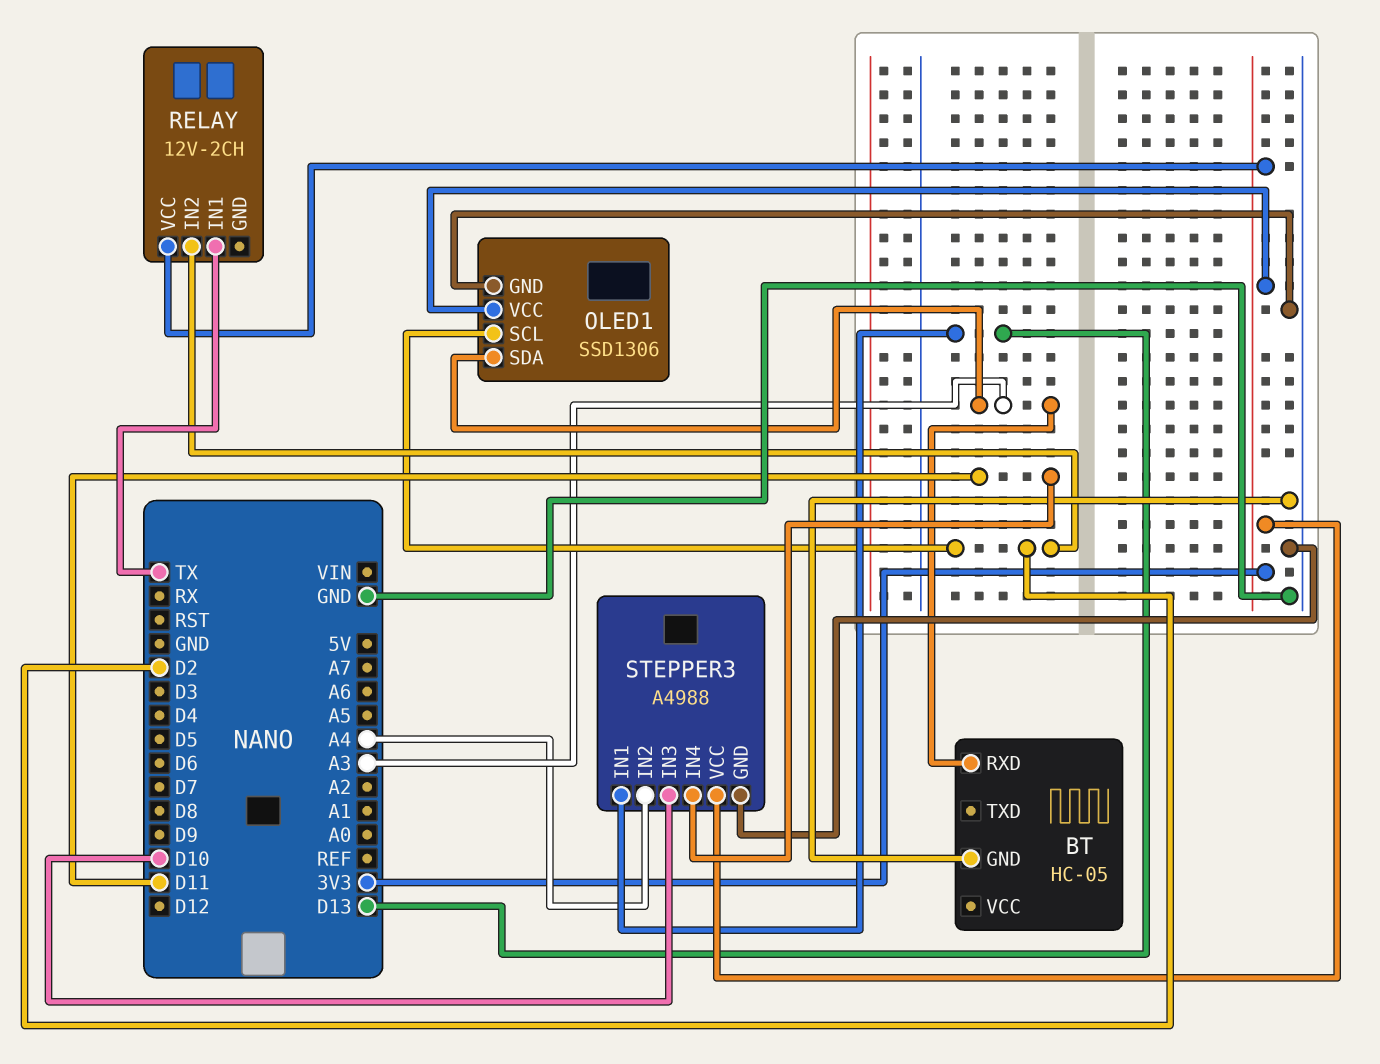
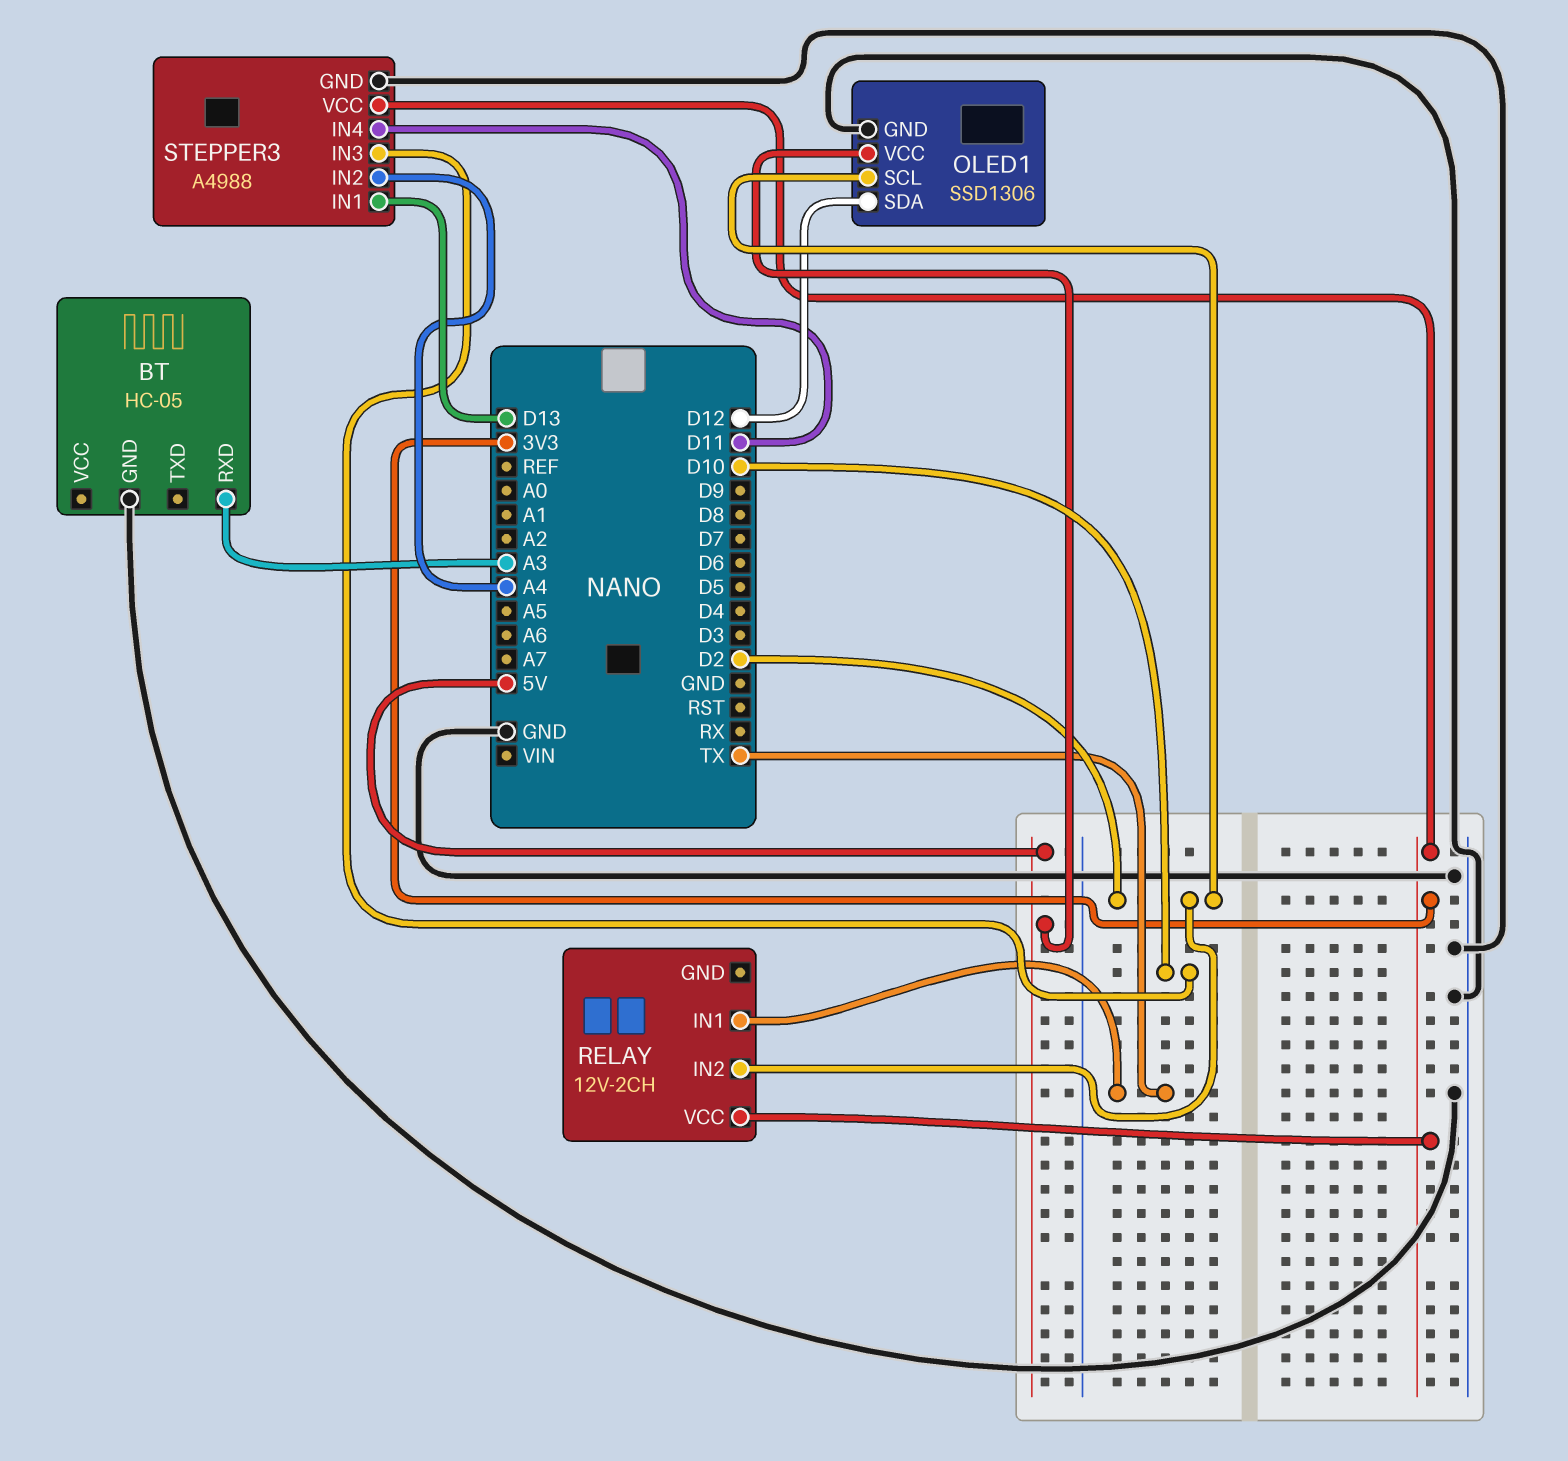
OLED1 pin SDA: A3 -> D12
OLED1 pin VCC: 3V3 -> 5V

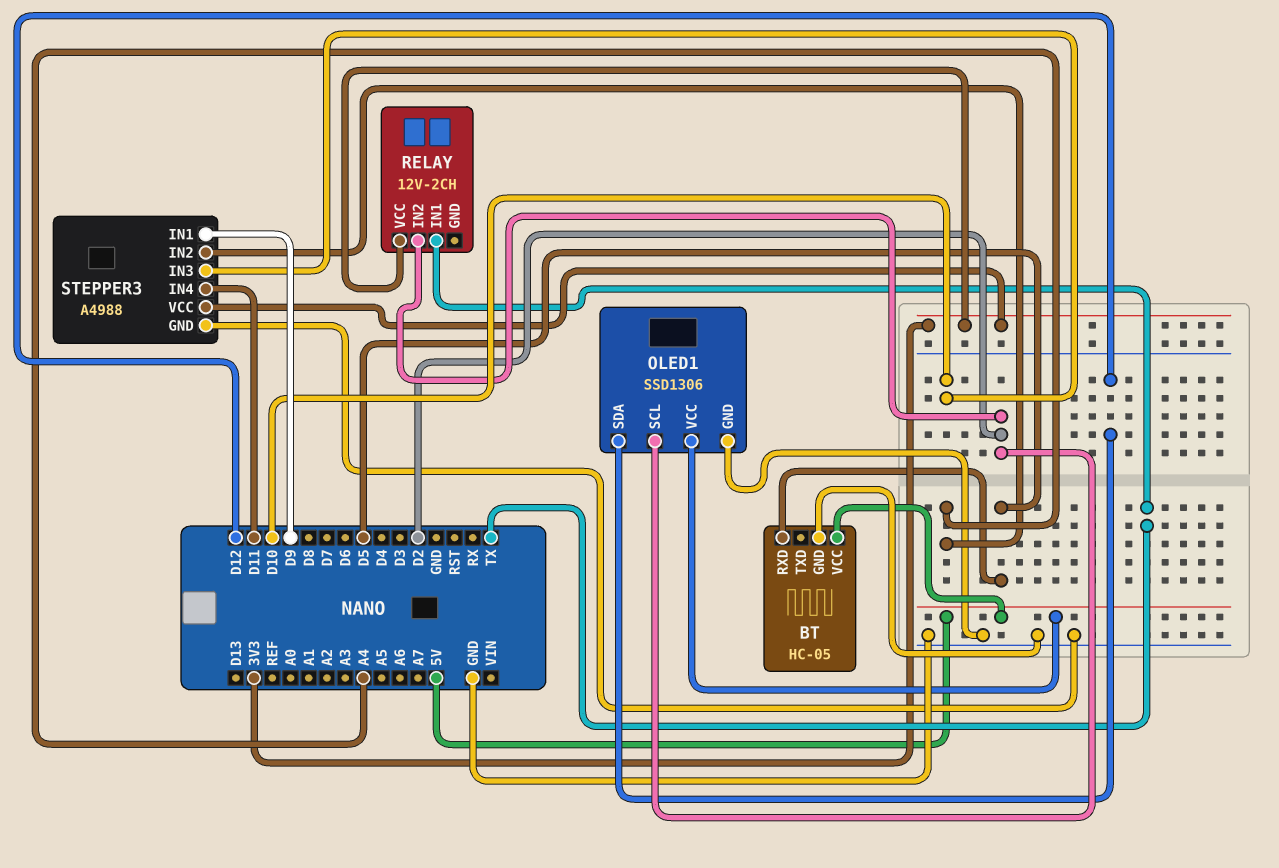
BT pin RXD: A3 -> D5
BT pin VCC: none -> 5V
STEPPER3 pin IN1: D13 -> D9

